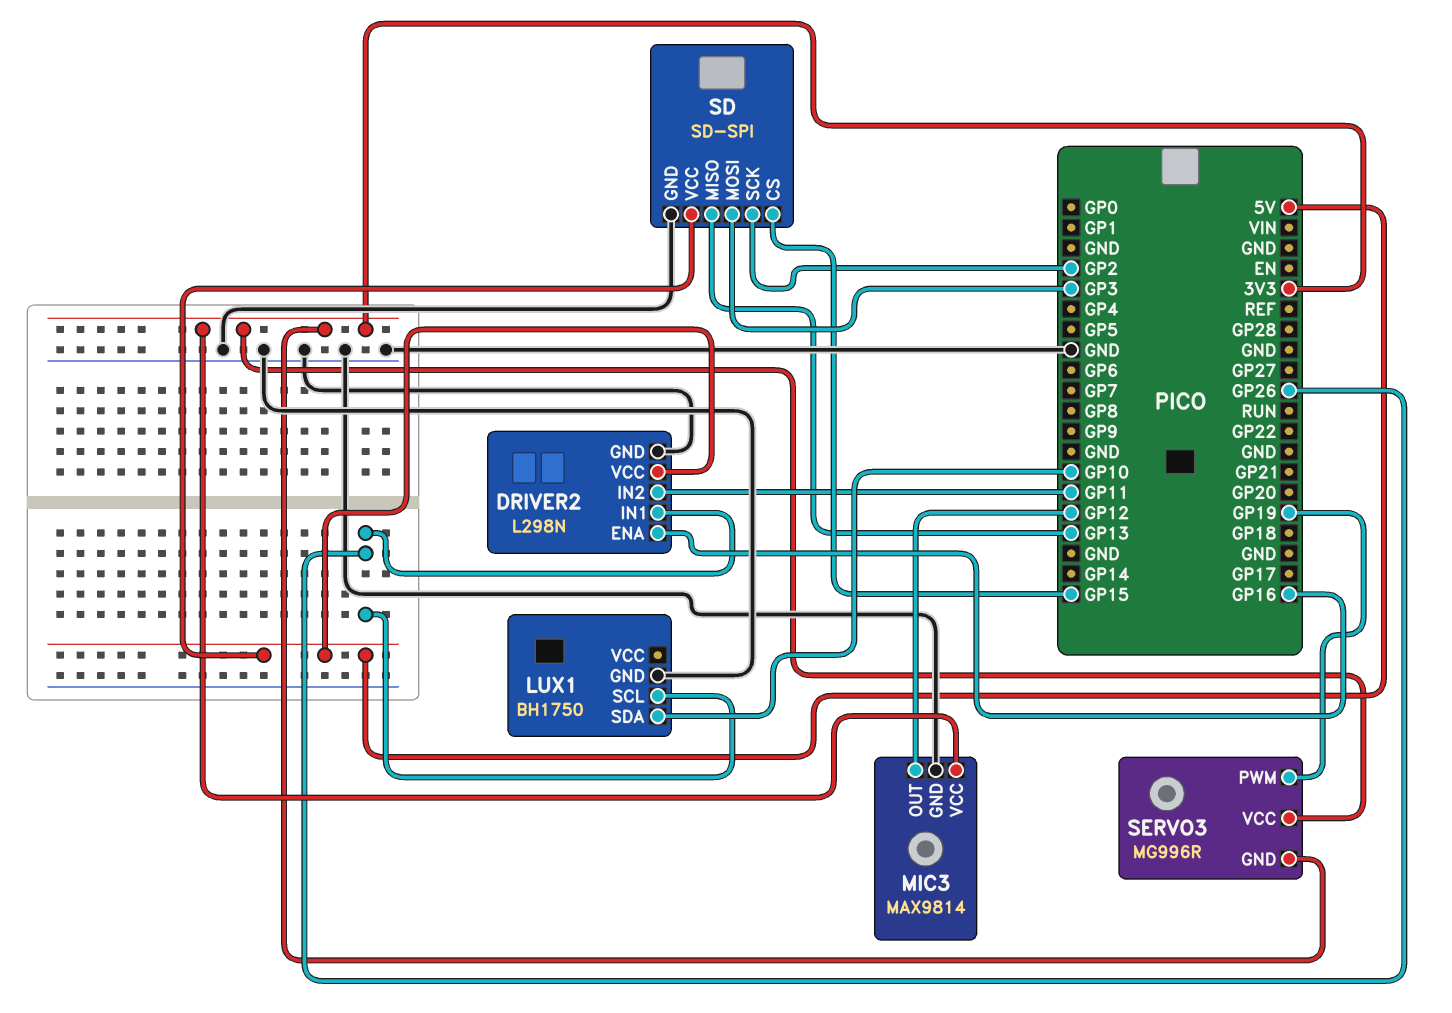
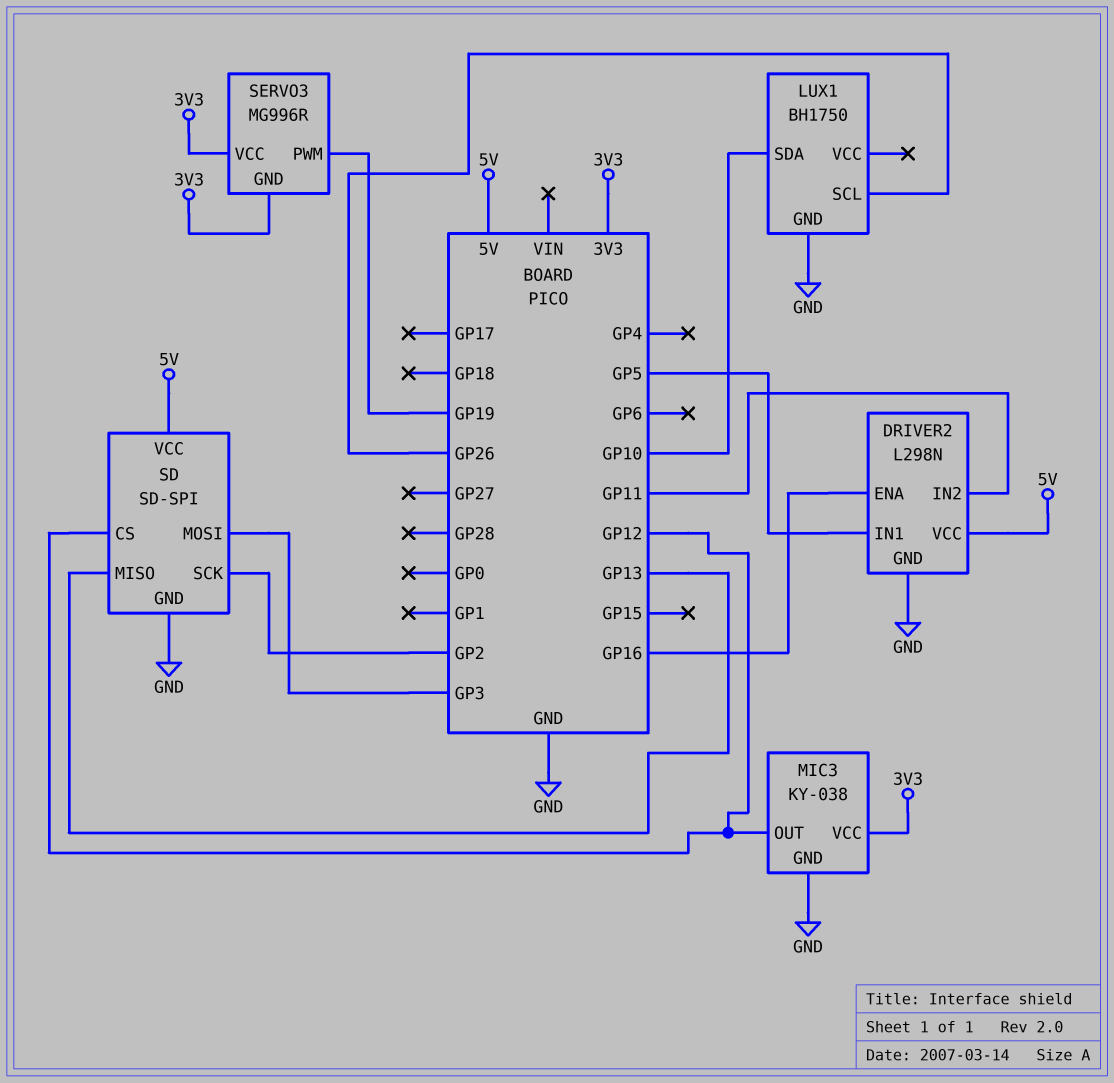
DRIVER2 pin IN1: GP26 -> GP5
MIC3: MAX9814 -> KY-038
SD pin CS: GP15 -> GP12

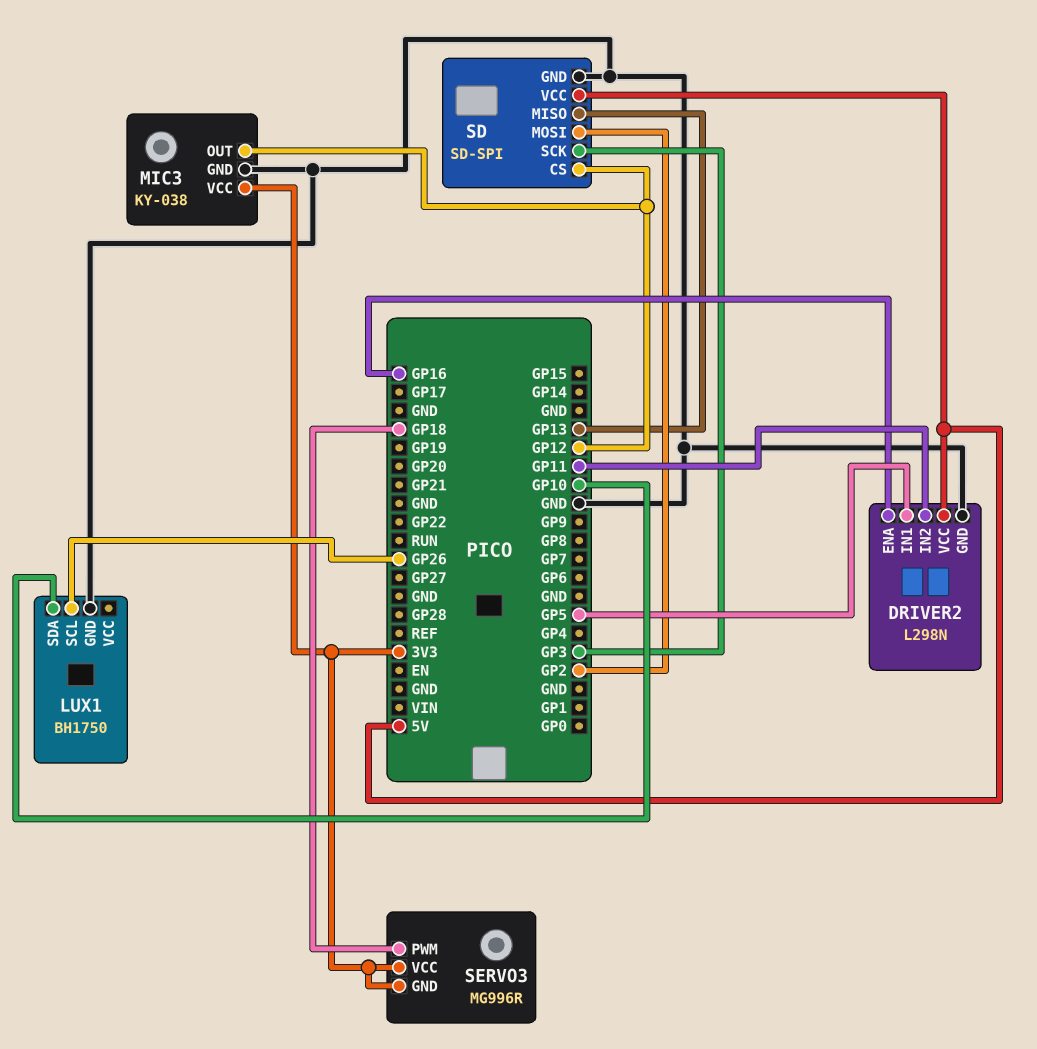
SD pin MOSI: GP3 -> GP2
SD pin SCK: GP2 -> GP3
SERVO3 pin PWM: GP19 -> GP18

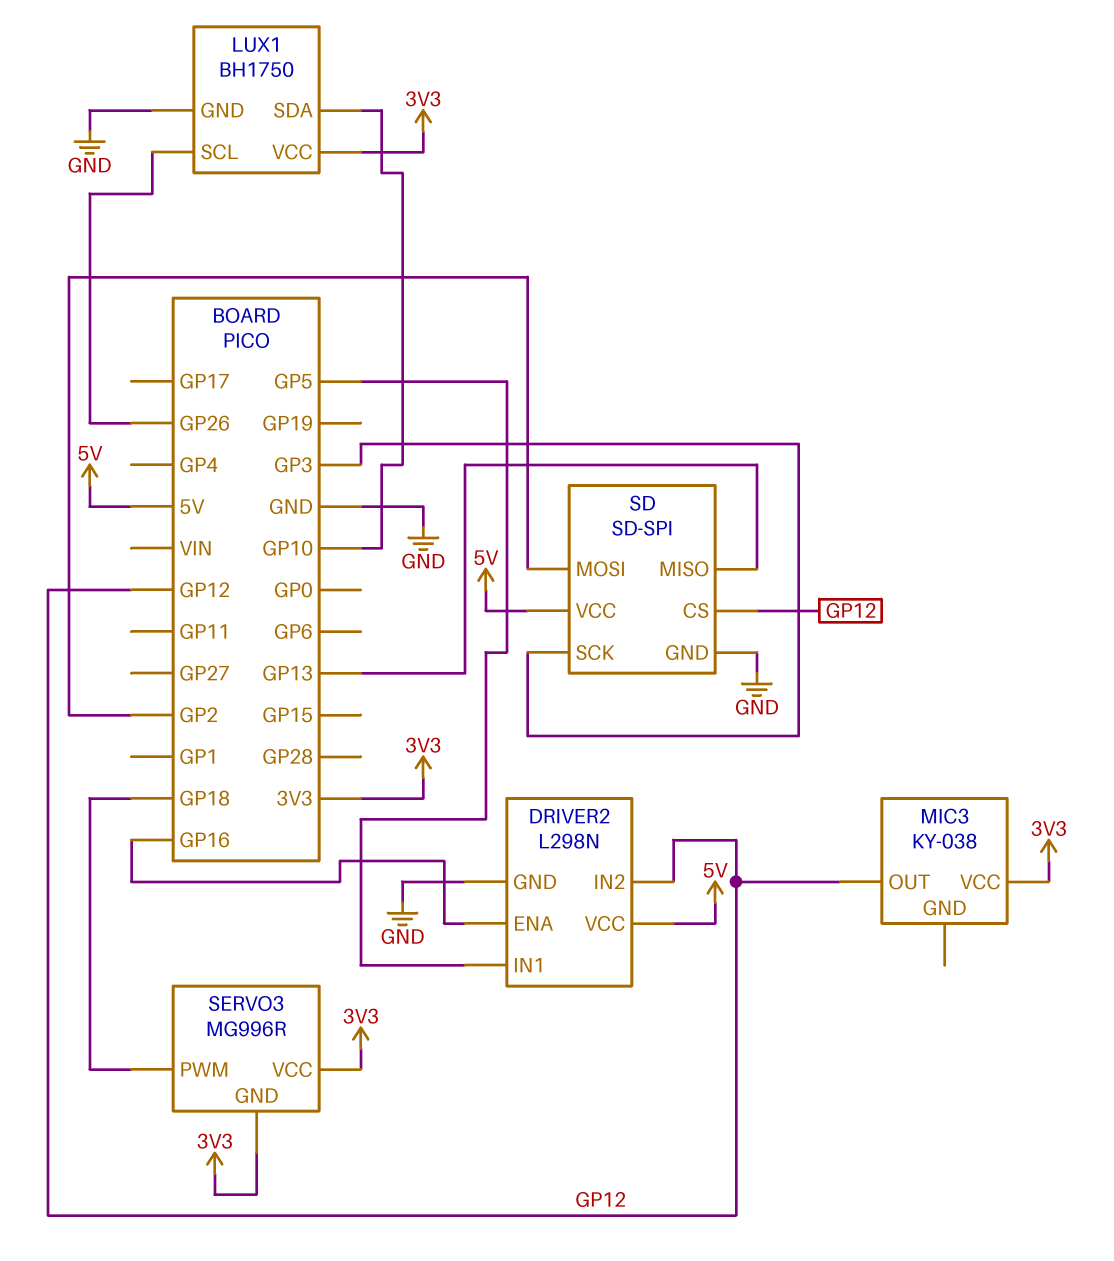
DRIVER2 pin IN2: GP11 -> GP12
LUX1 pin VCC: none -> 3V3
MIC3 pin GND: GND -> none

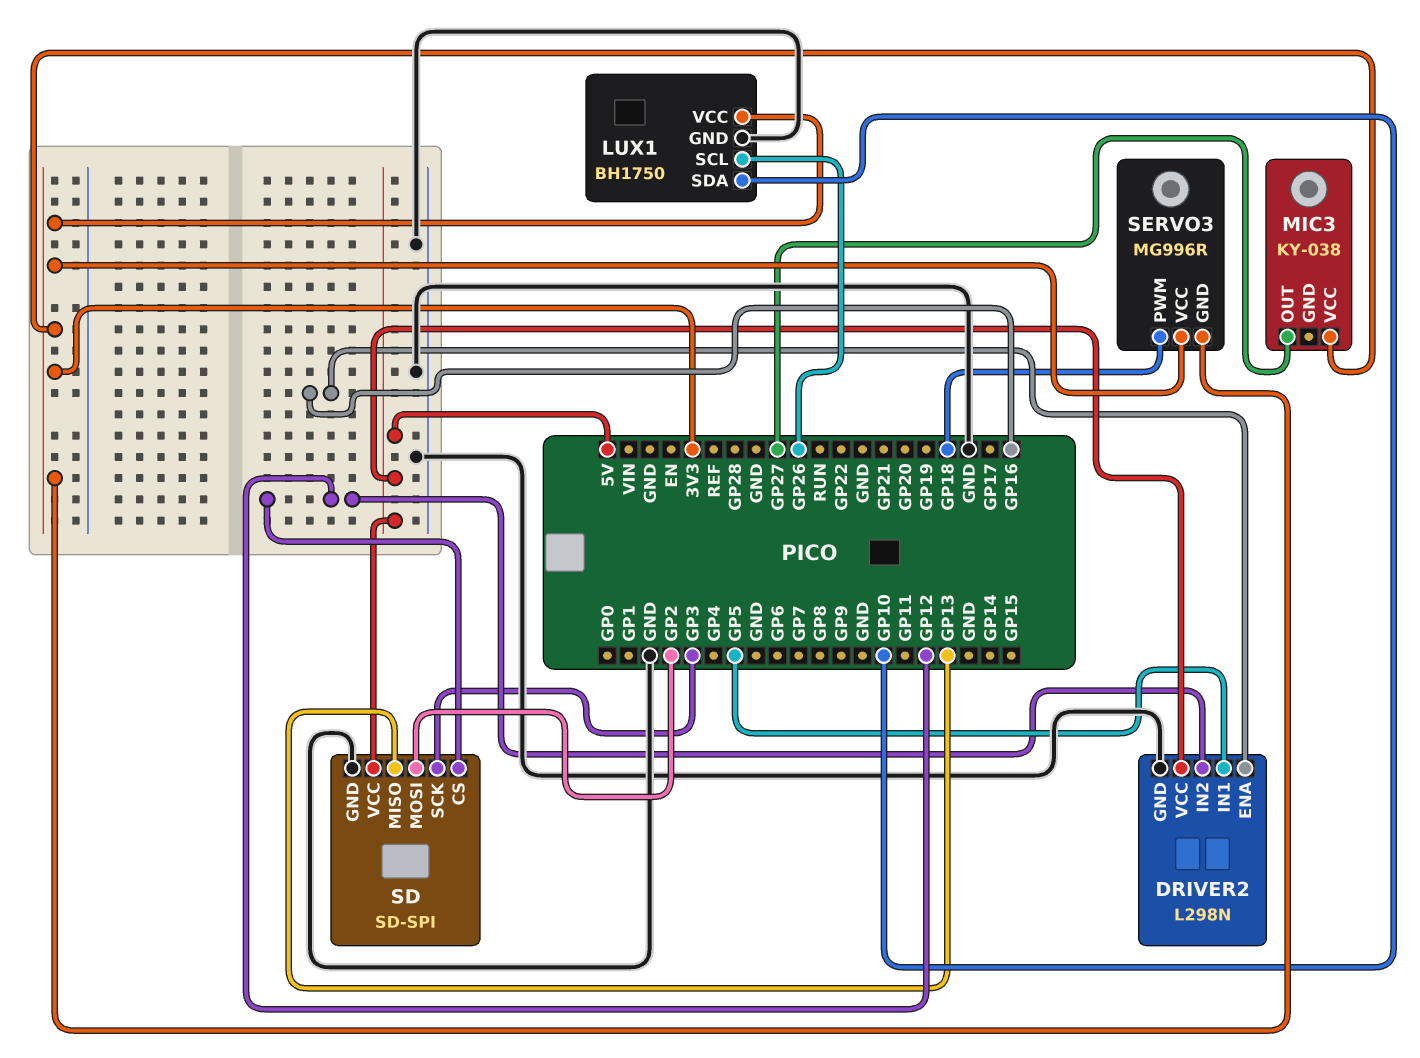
MIC3 pin OUT: GP12 -> GP27

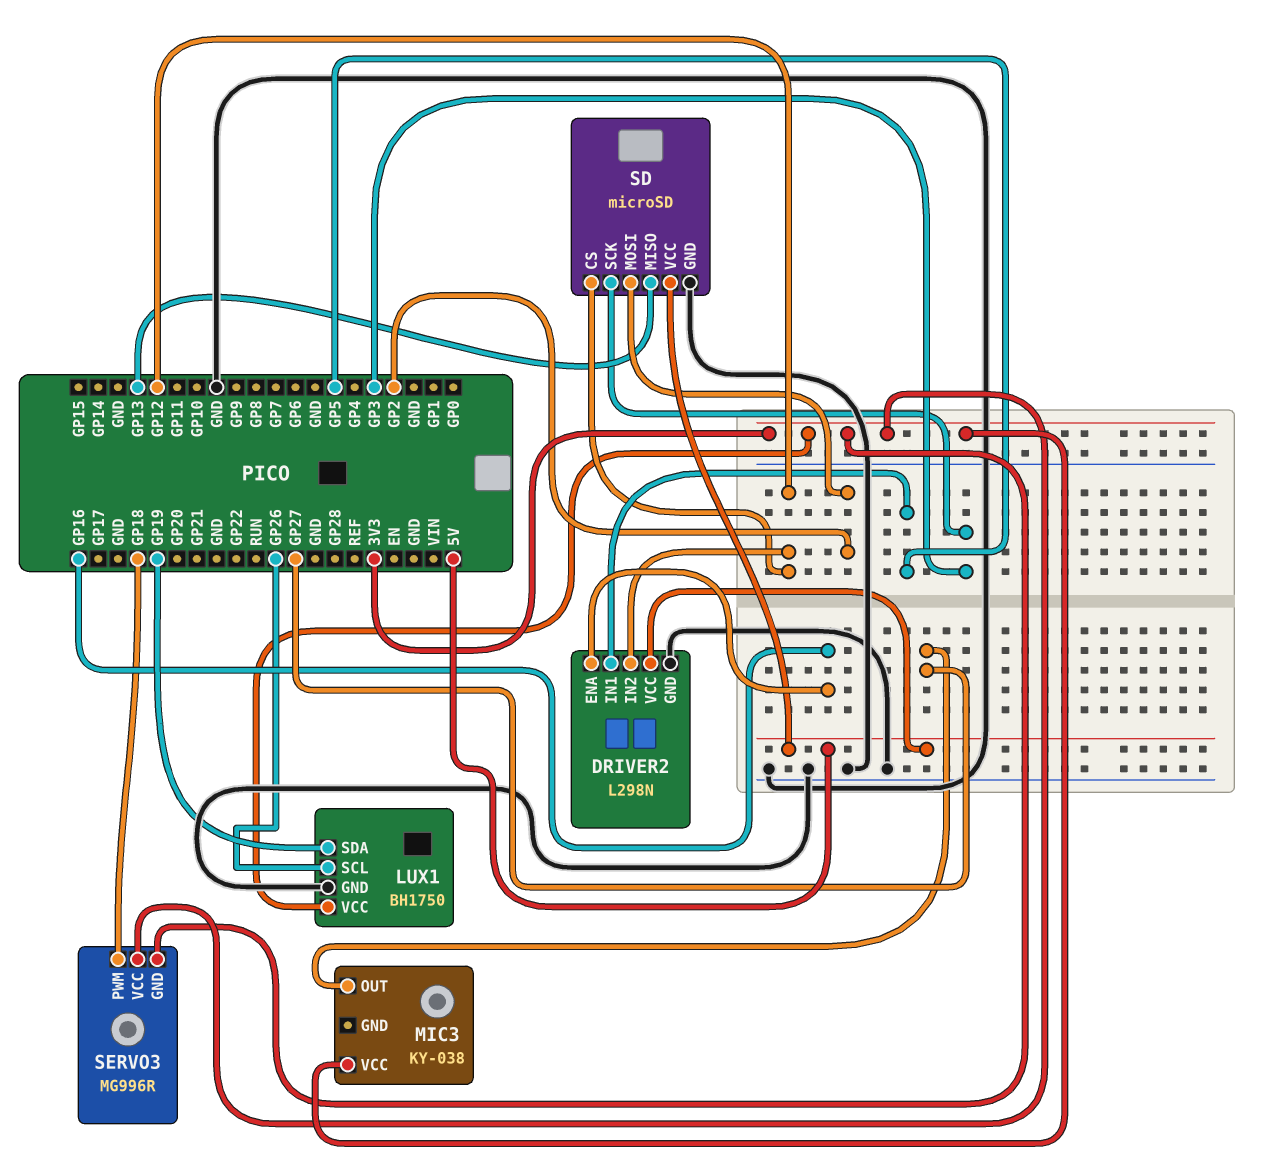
LUX1 pin SDA: GP10 -> GP19
SD: SD-SPI -> microSD

